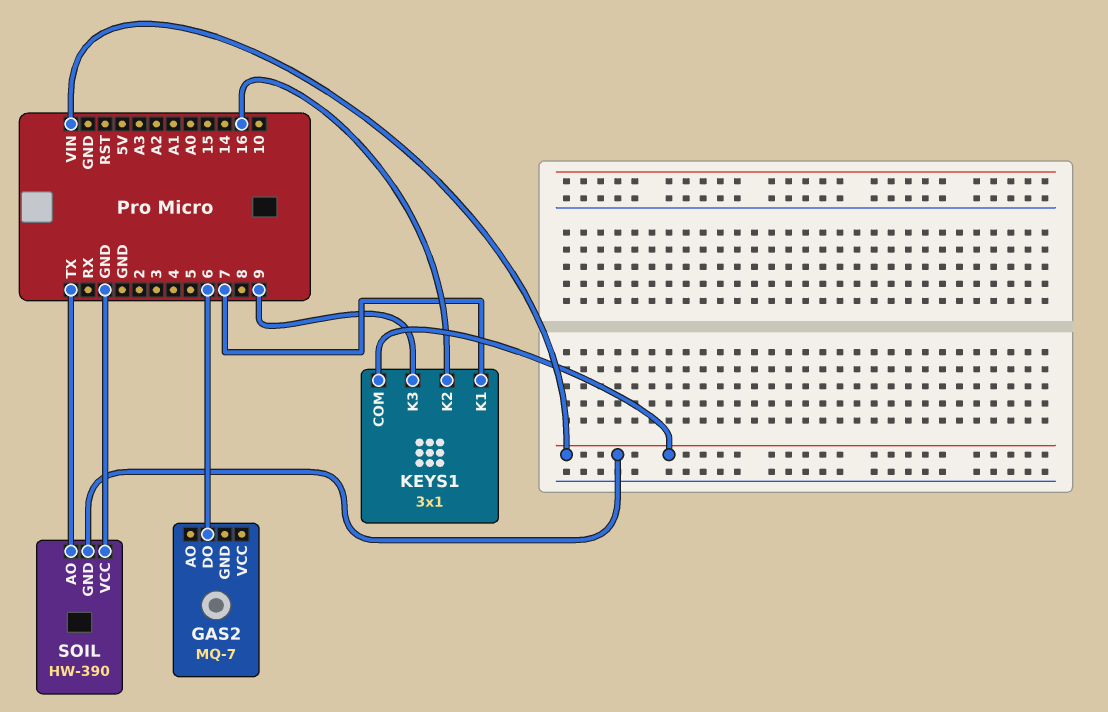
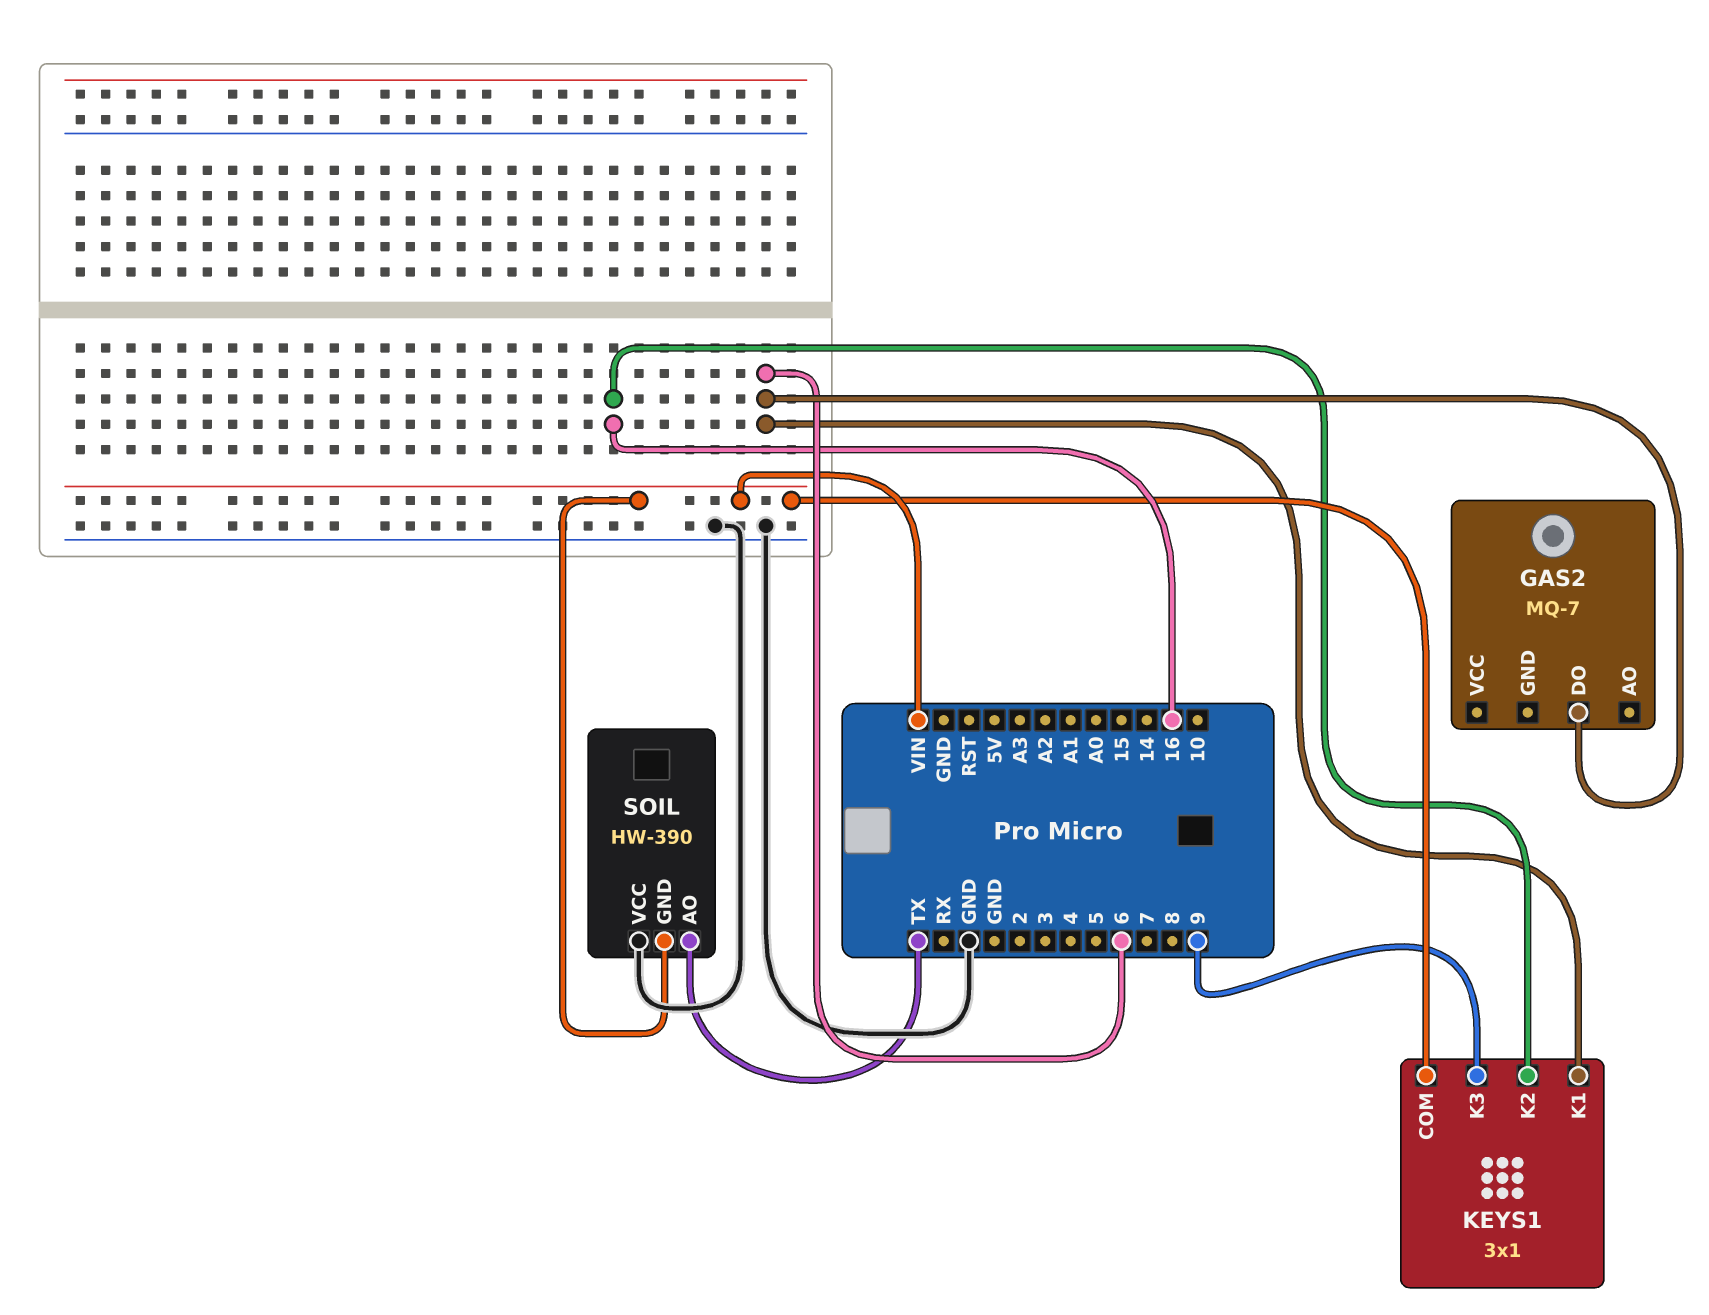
KEYS1 pin K1: 7 -> 6

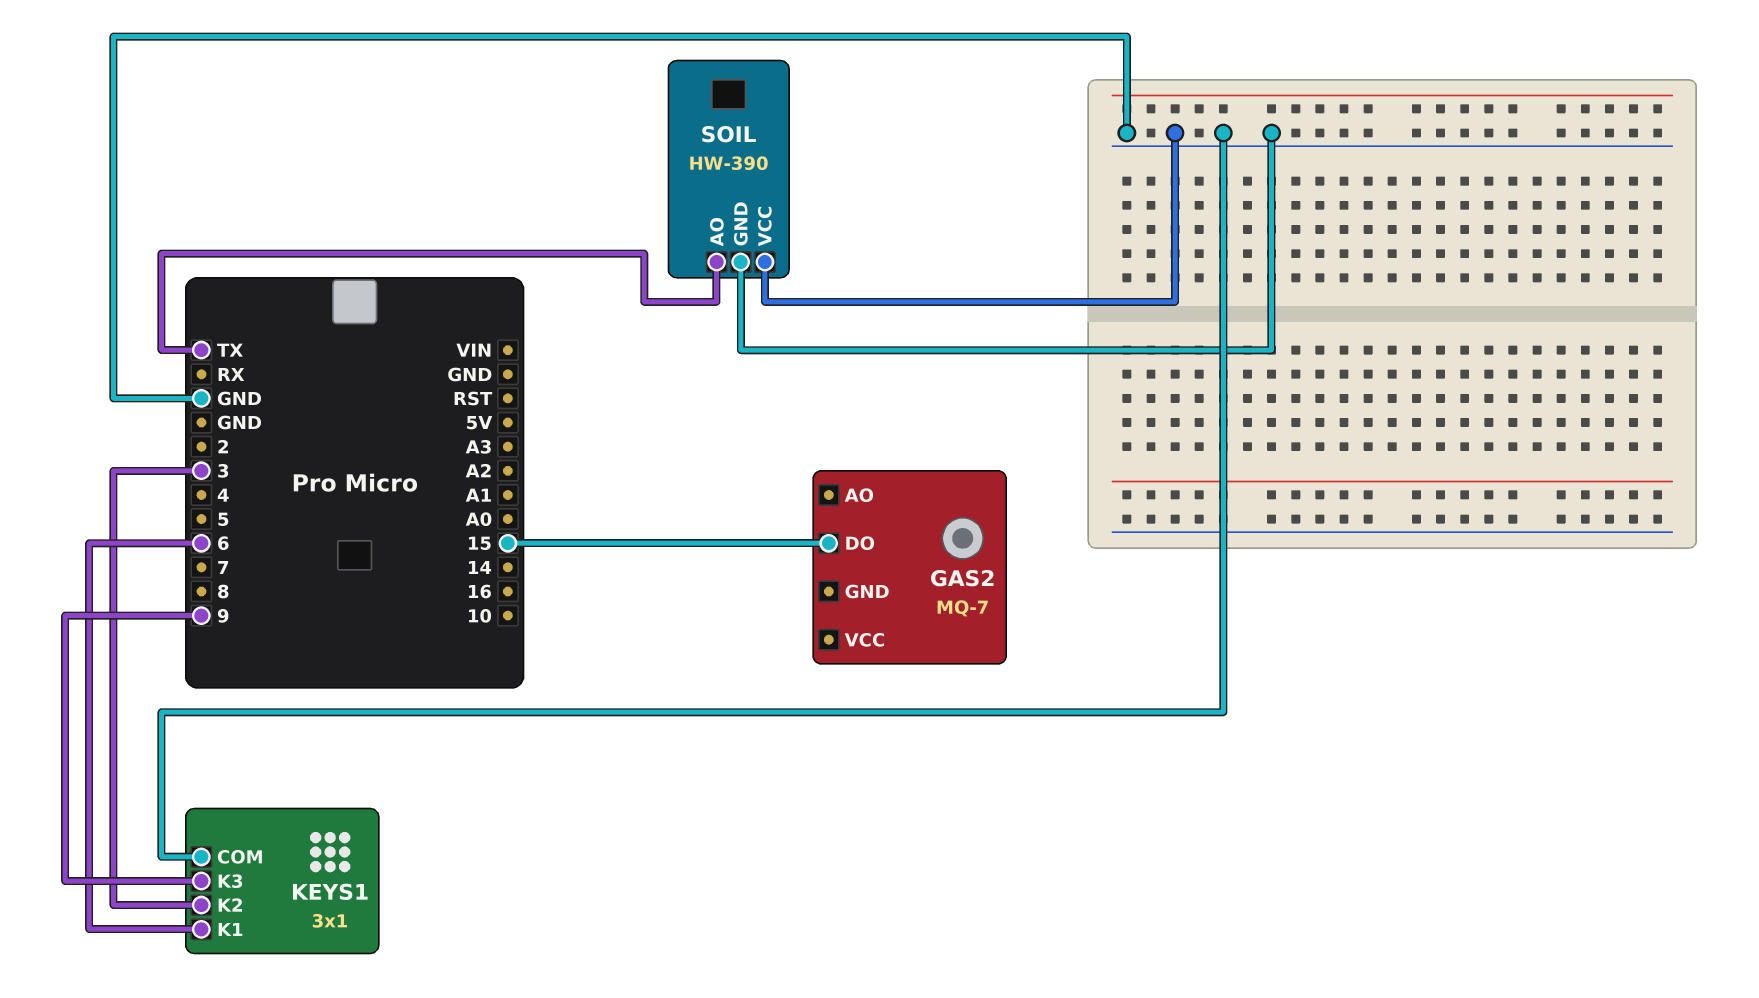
GAS2 pin DO: 6 -> 15
KEYS1 pin COM: VIN -> GND
KEYS1 pin K2: 16 -> 3
SOIL pin GND: VIN -> GND

